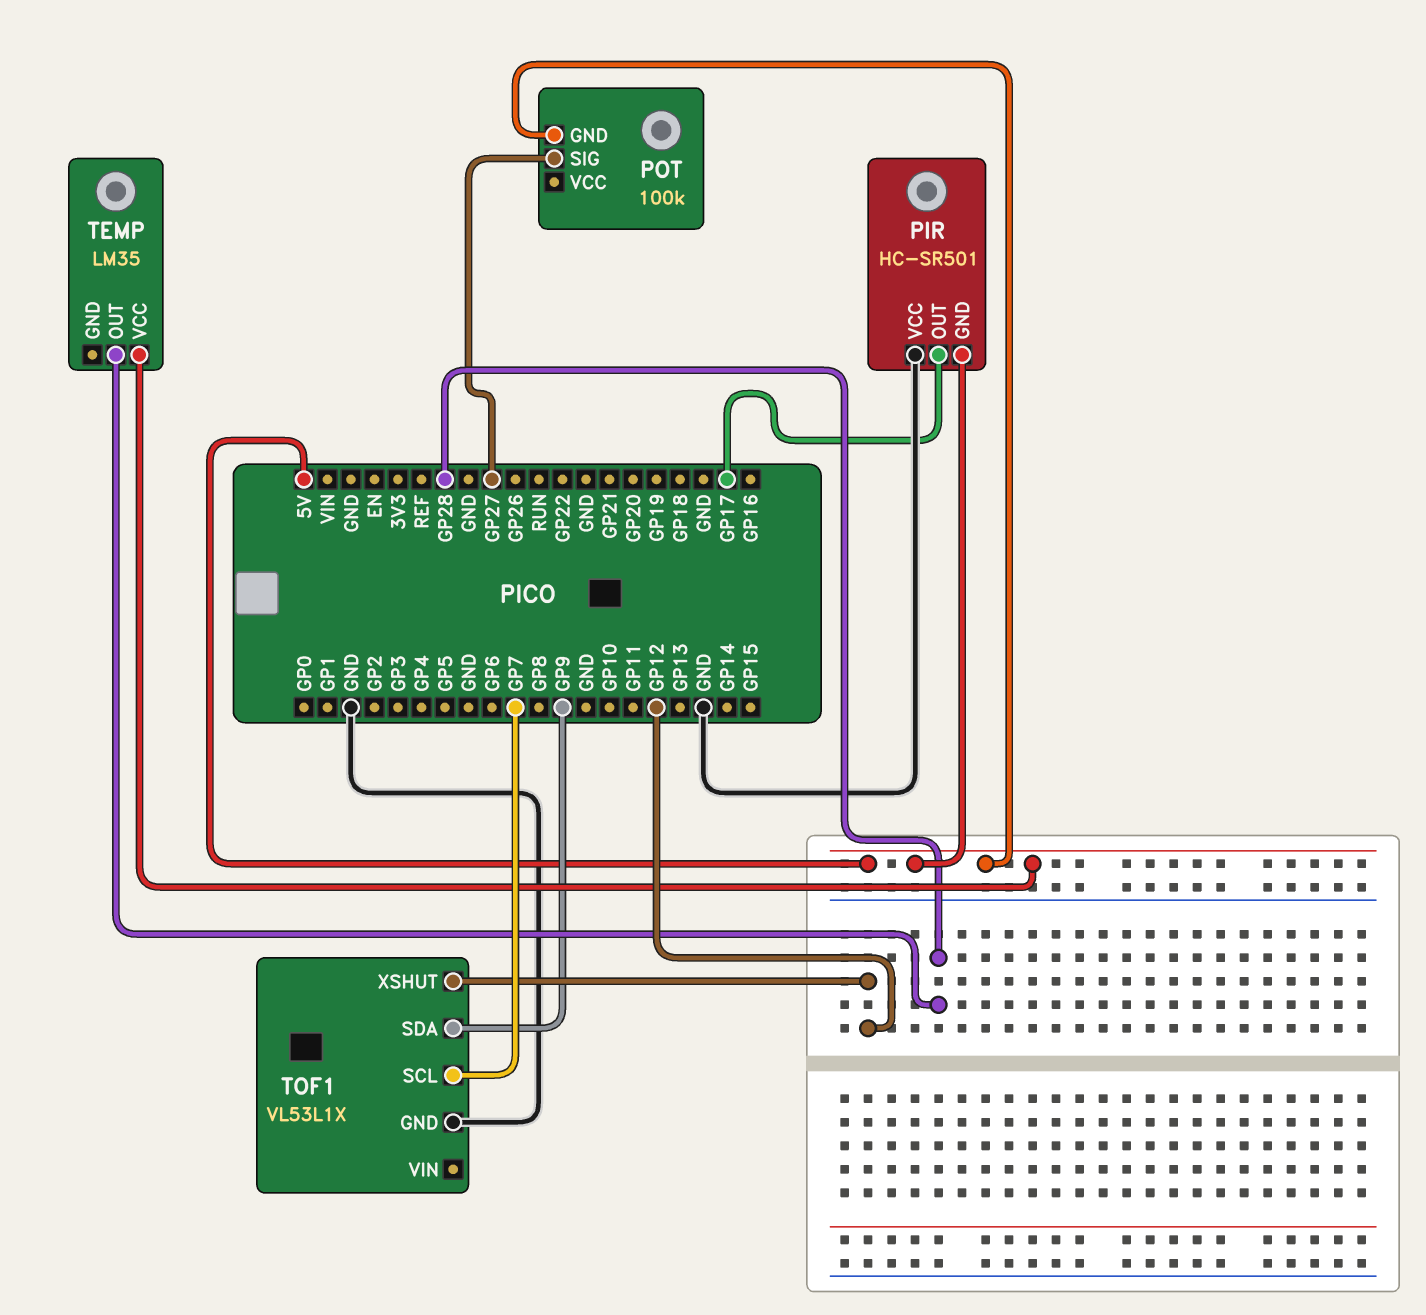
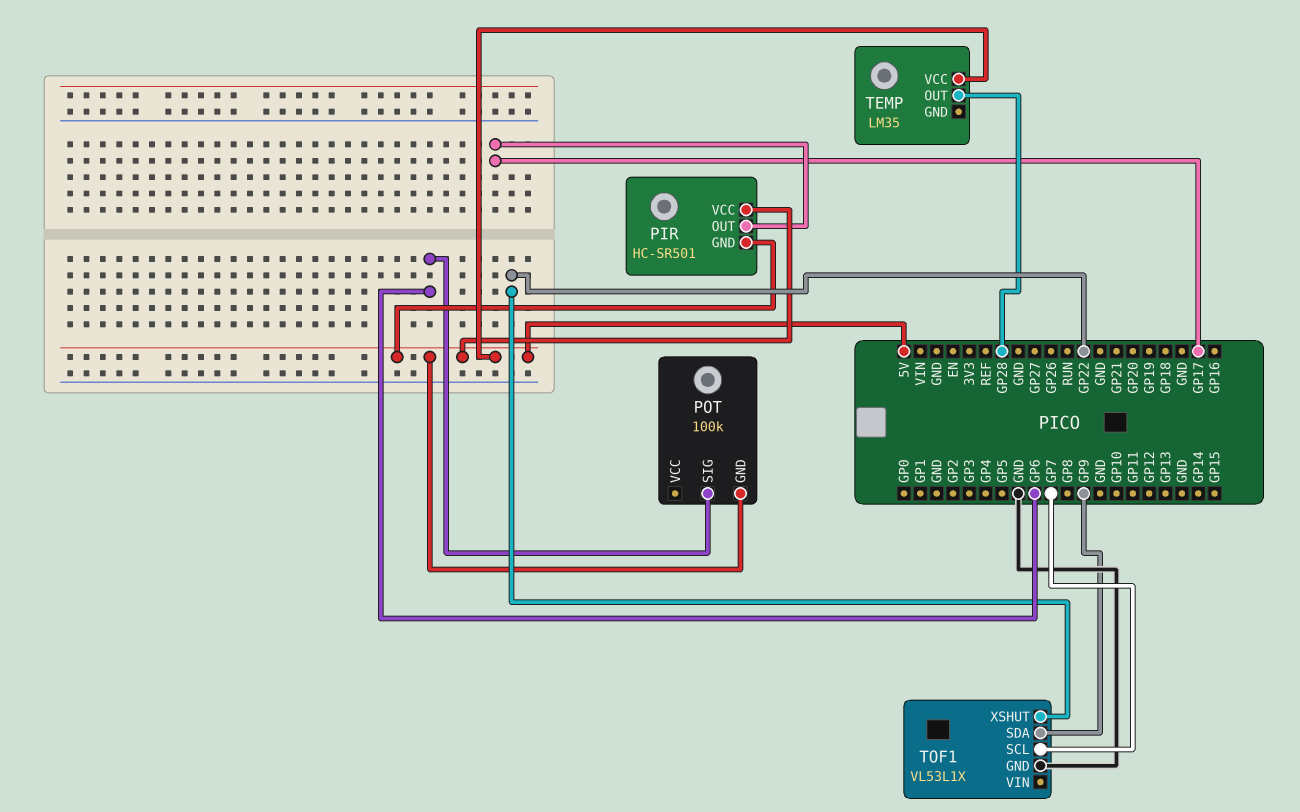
PIR pin VCC: GND -> 5V
POT pin SIG: GP27 -> GP6
TOF1 pin XSHUT: GP12 -> GP22

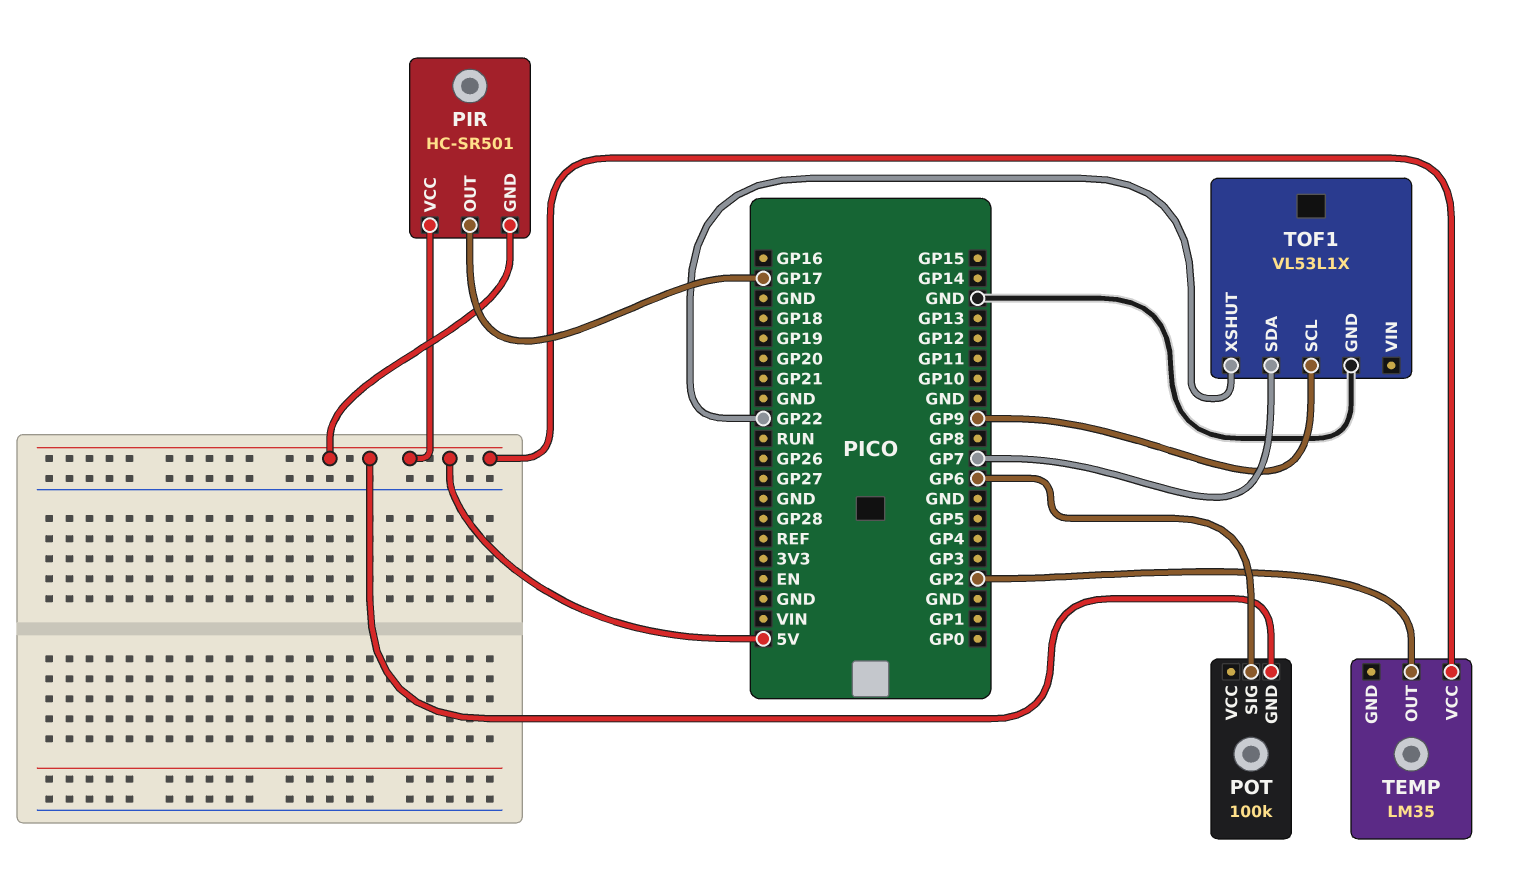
TEMP pin OUT: GP28 -> GP2
TOF1 pin SCL: GP7 -> GP9
TOF1 pin SDA: GP9 -> GP7

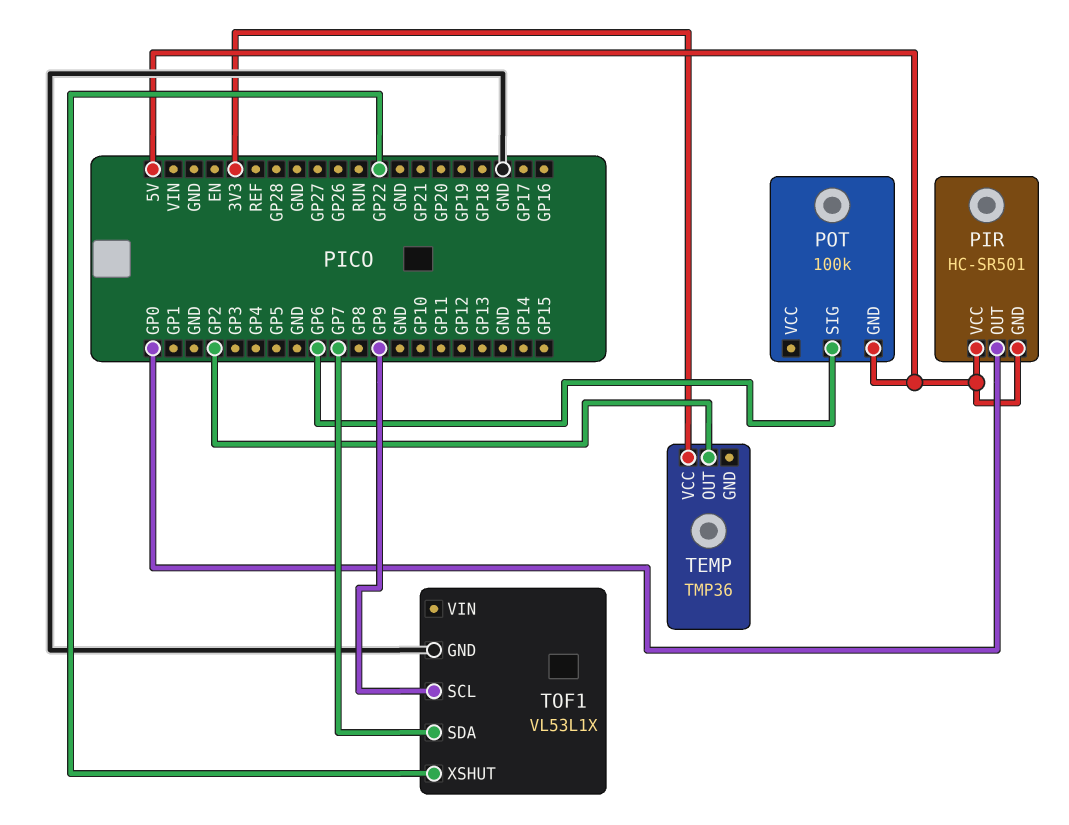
PIR pin OUT: GP17 -> GP0
TEMP: LM35 -> TMP36
TEMP pin VCC: 5V -> 3V3

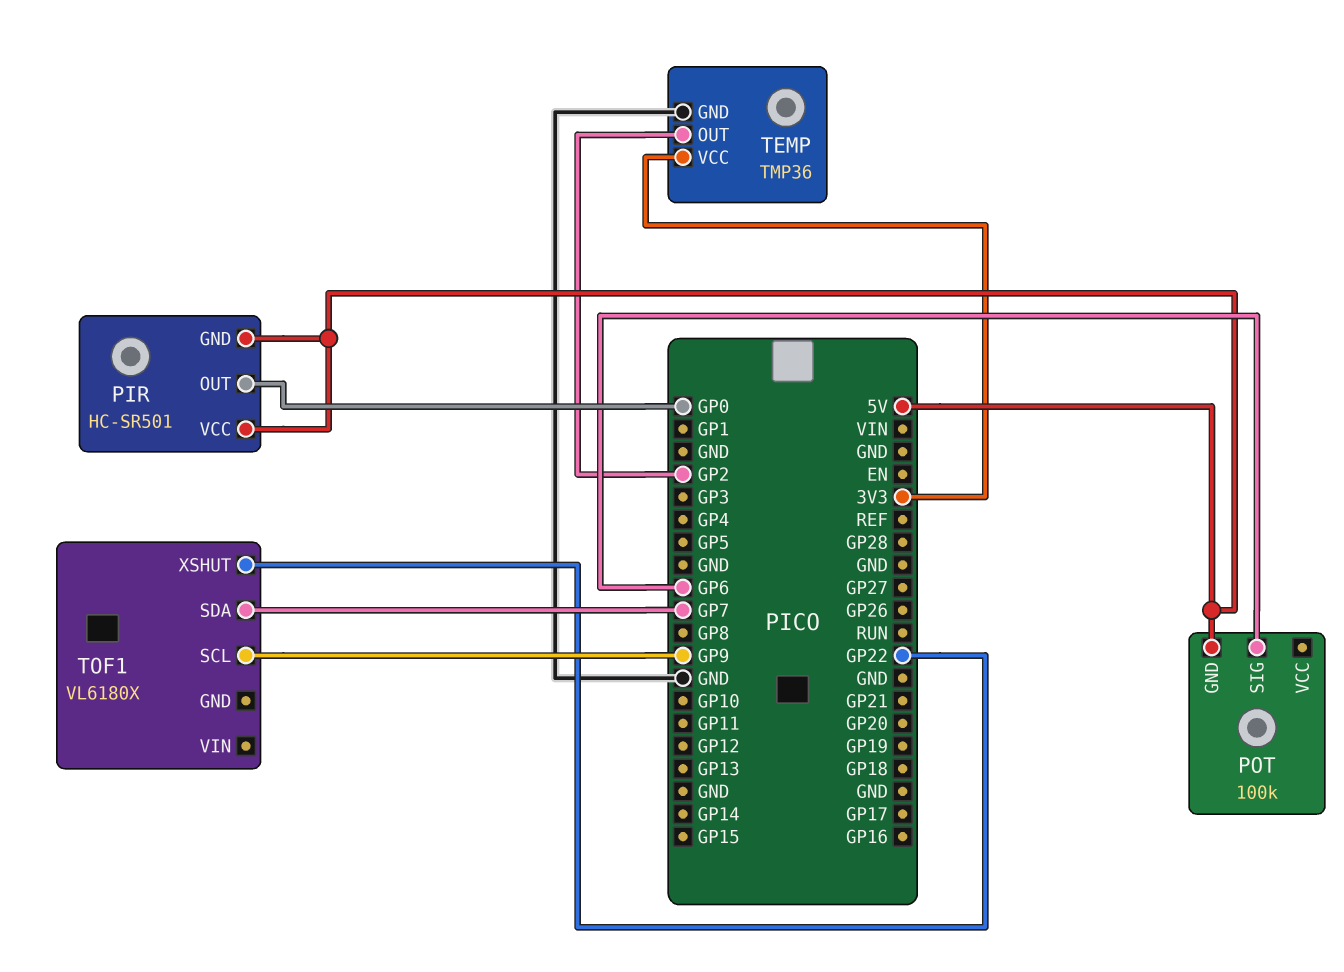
TEMP pin GND: none -> GND
TOF1: VL53L1X -> VL6180X
TOF1 pin GND: GND -> none

